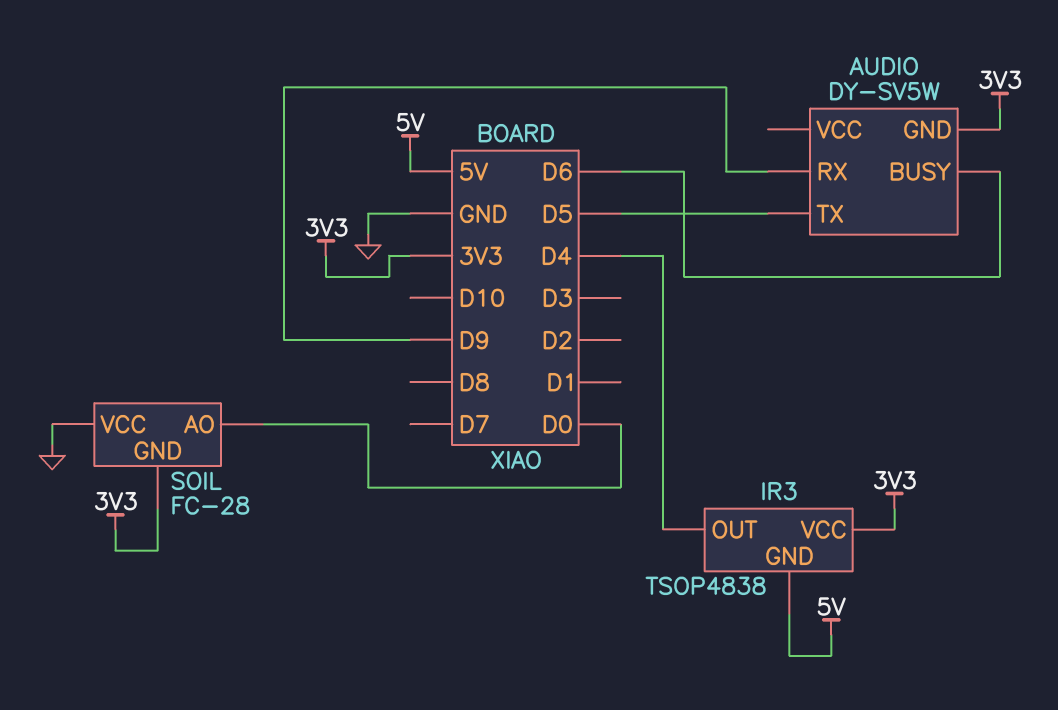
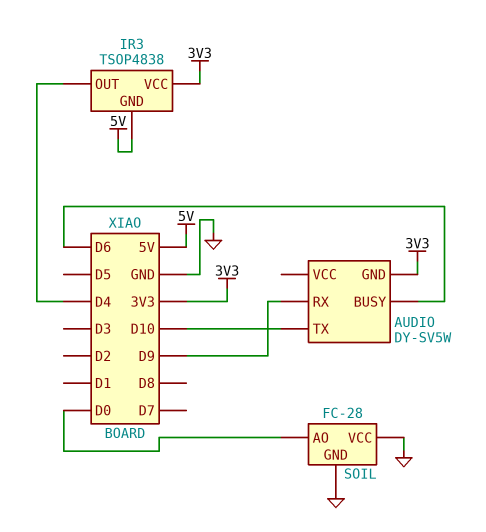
AUDIO pin TX: D5 -> D10
SOIL pin GND: 3V3 -> GND

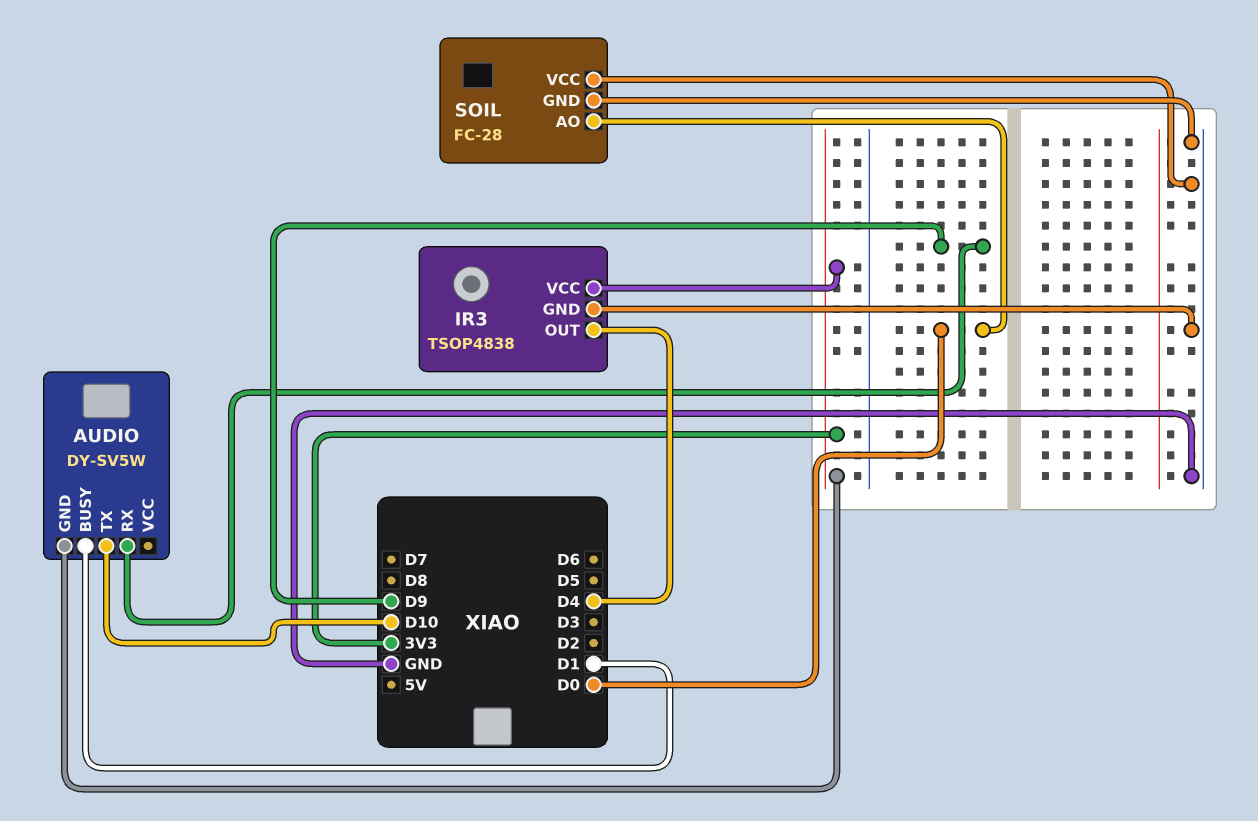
AUDIO pin BUSY: D6 -> D1
IR3 pin GND: 5V -> GND

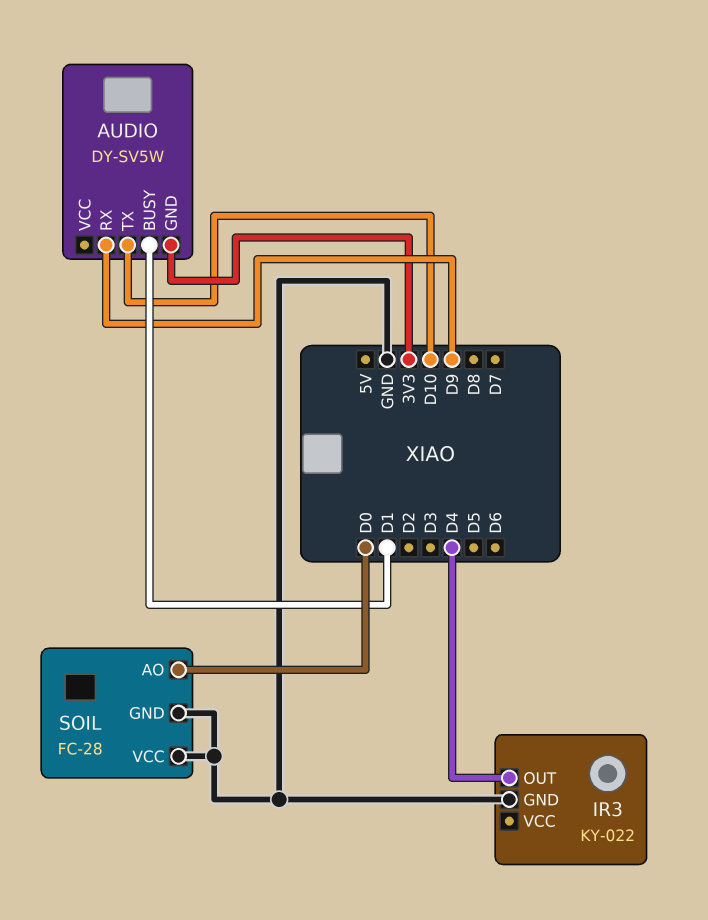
IR3: TSOP4838 -> KY-022
IR3 pin VCC: 3V3 -> none

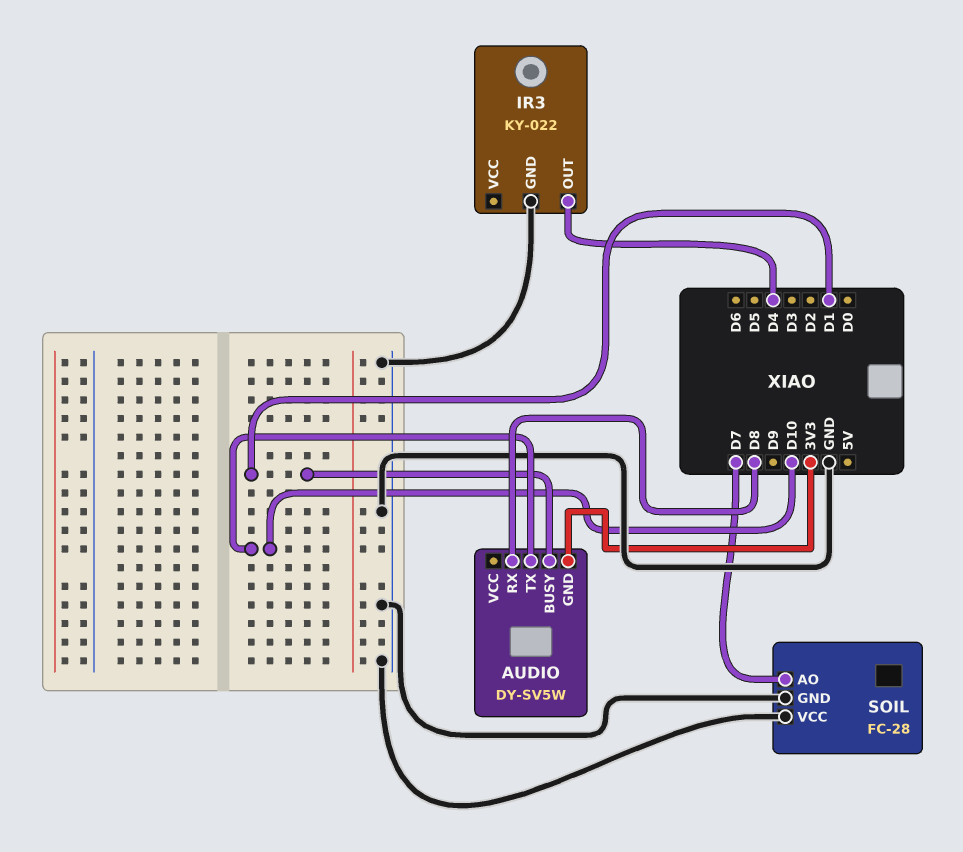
AUDIO pin RX: D9 -> D8
SOIL pin AO: D0 -> D7

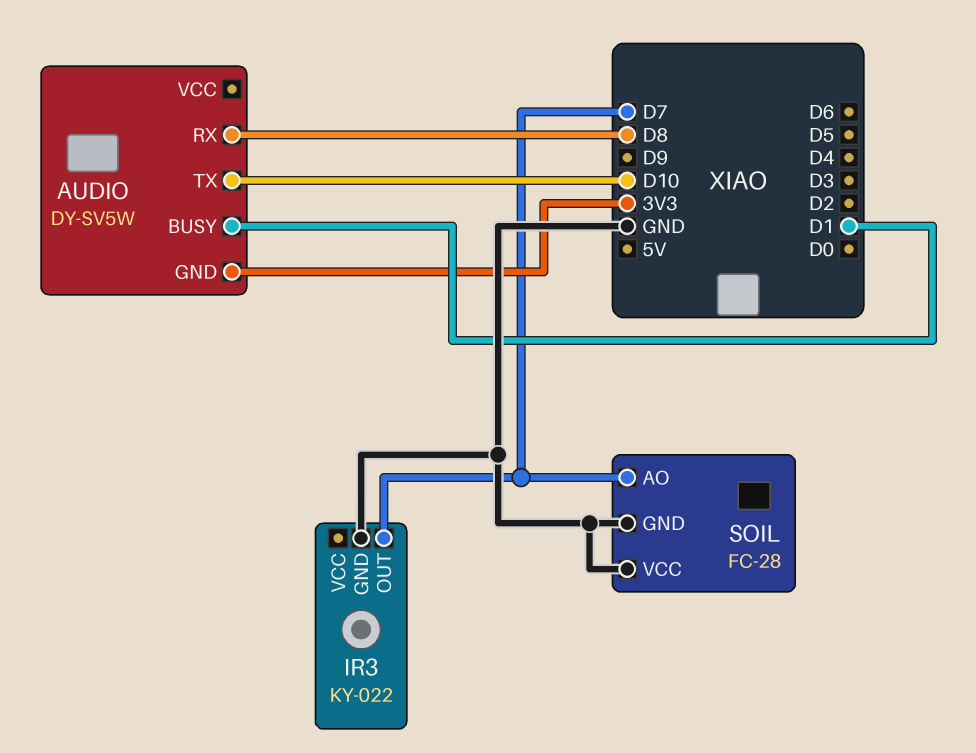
IR3 pin OUT: D4 -> D7

